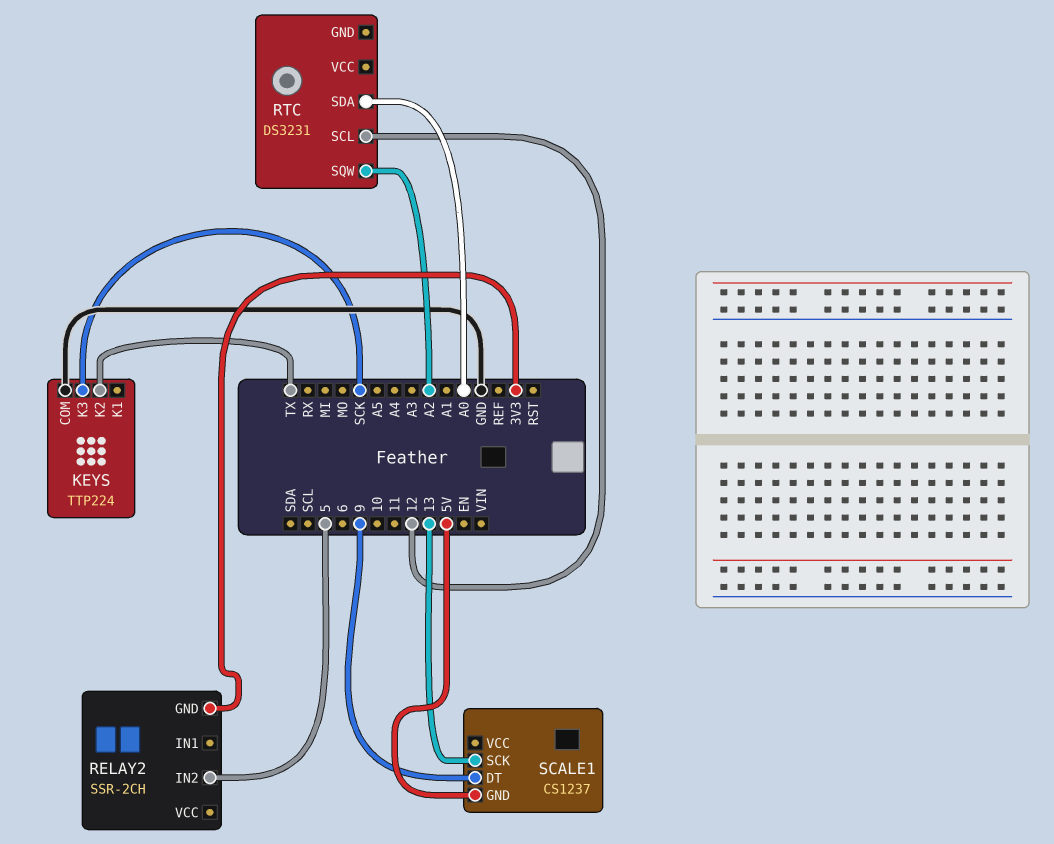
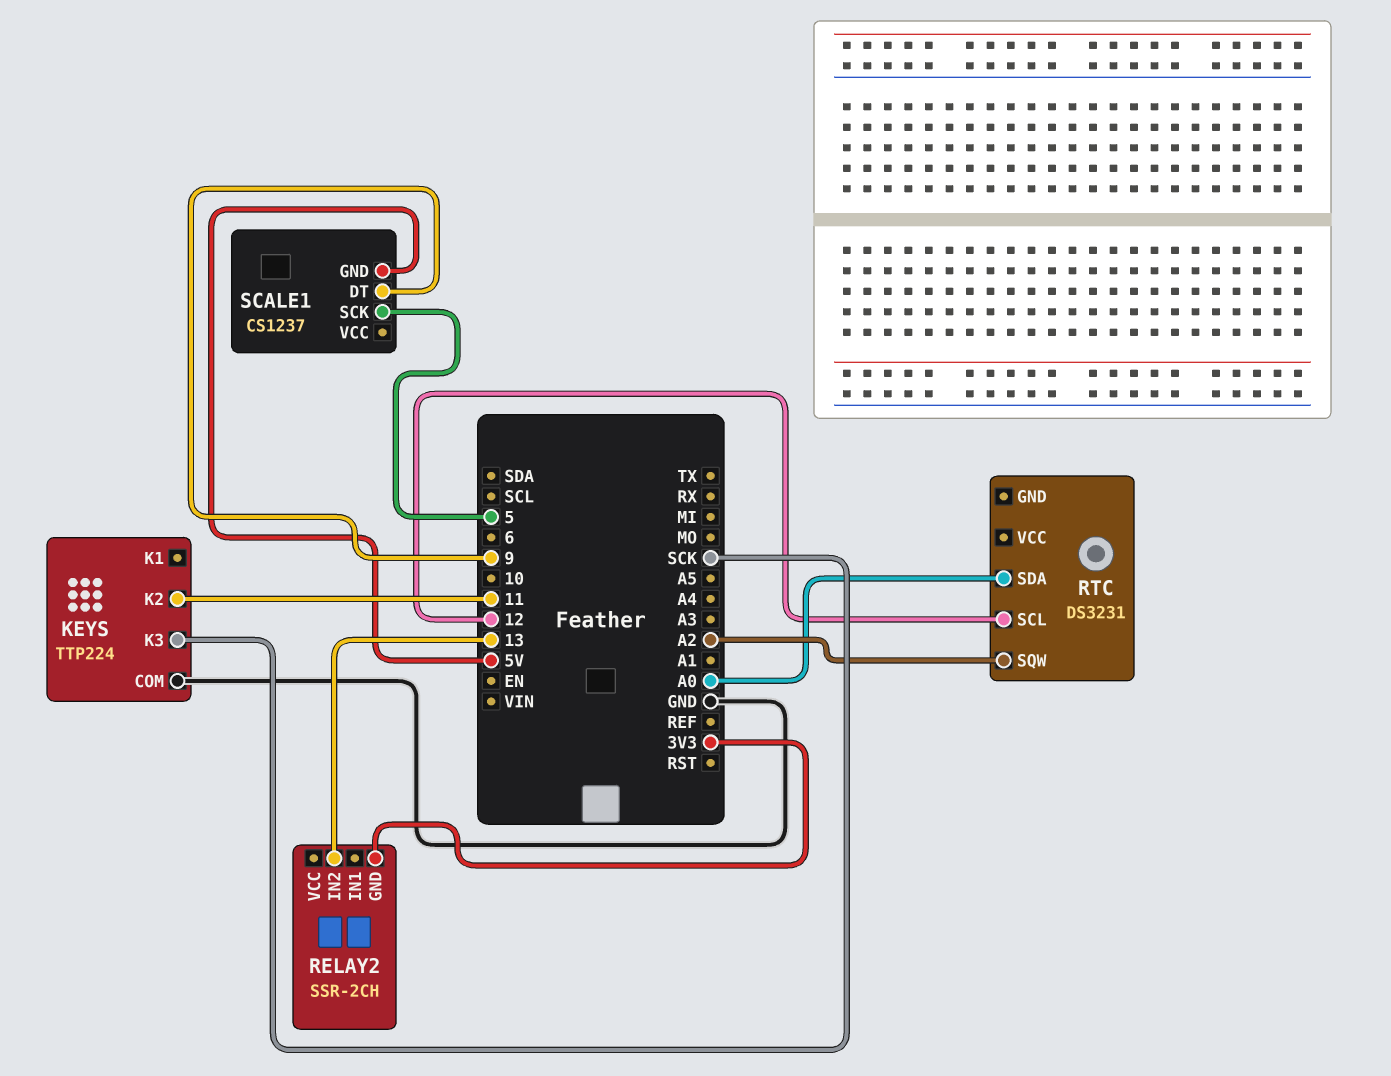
KEYS pin K2: TX -> 11
RELAY2 pin IN2: 5 -> 13
SCALE1 pin SCK: 13 -> 5

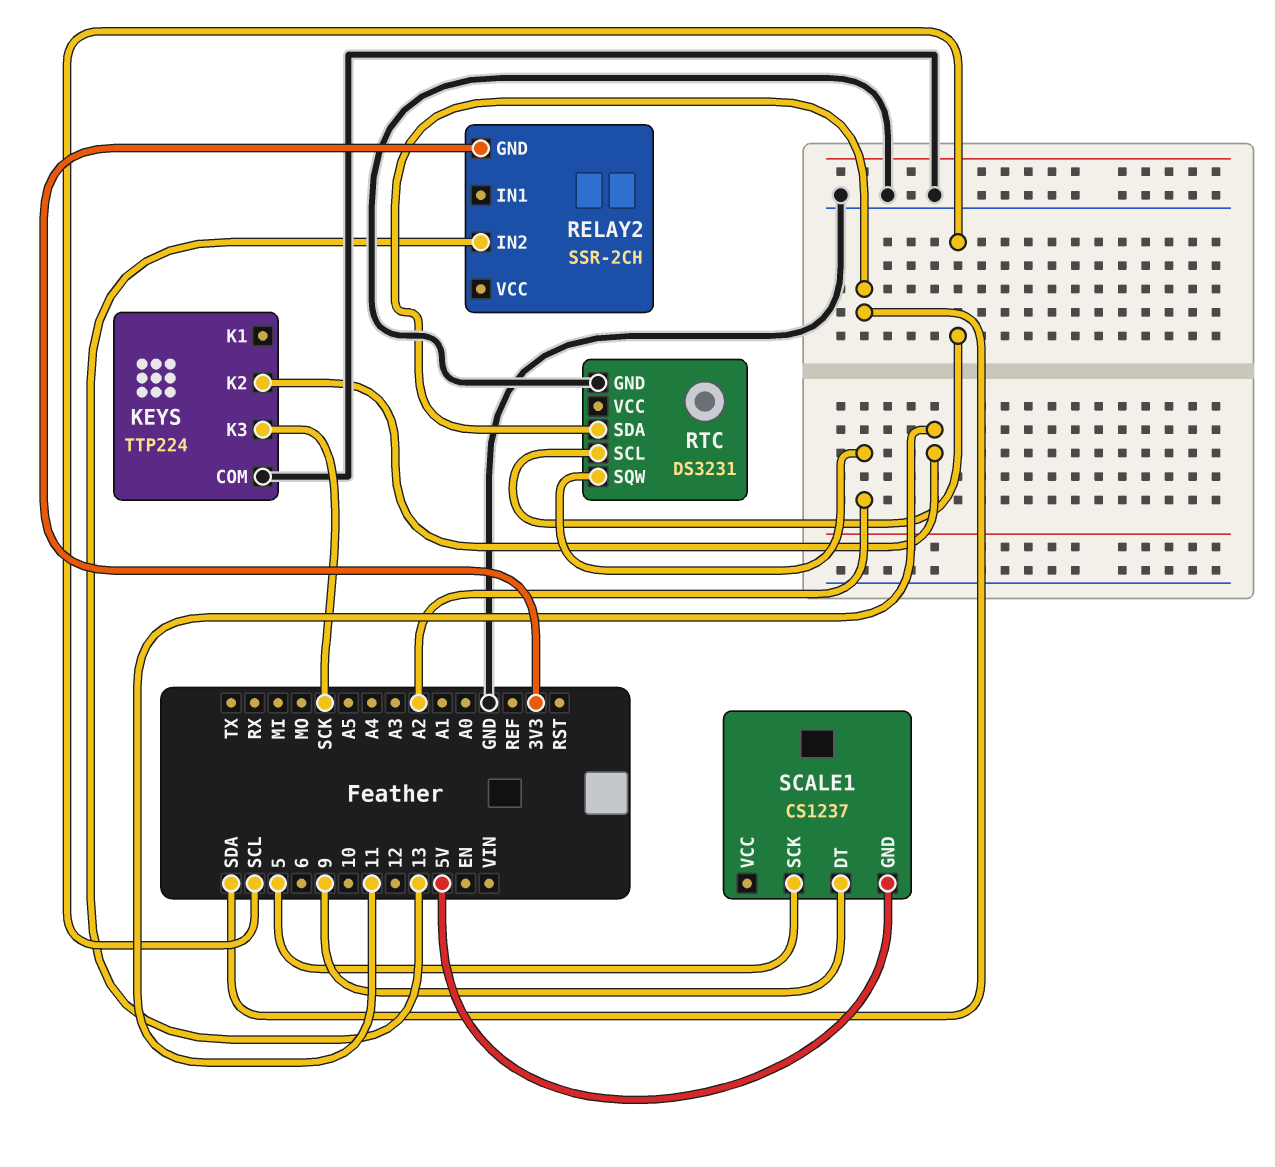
RTC pin GND: none -> GND
RTC pin SCL: 12 -> SCL
RTC pin SDA: A0 -> SDA

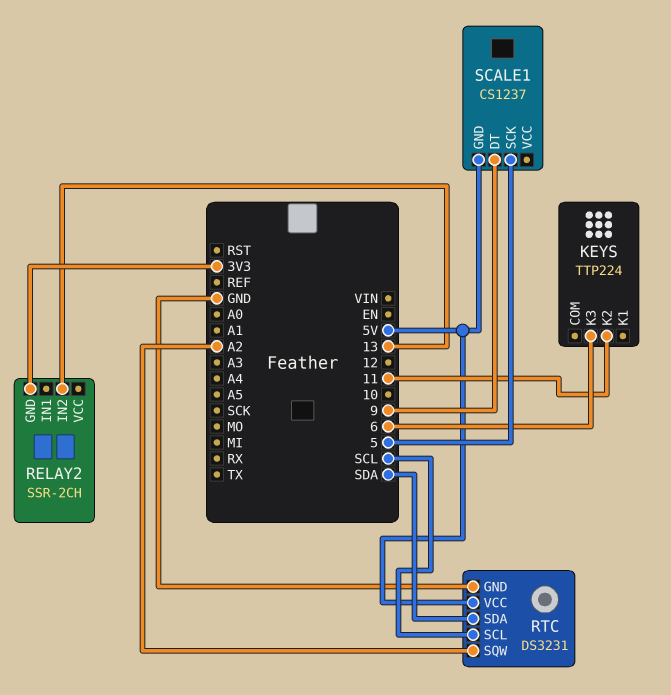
KEYS pin COM: GND -> none
KEYS pin K3: SCK -> 6
RTC pin VCC: none -> 5V

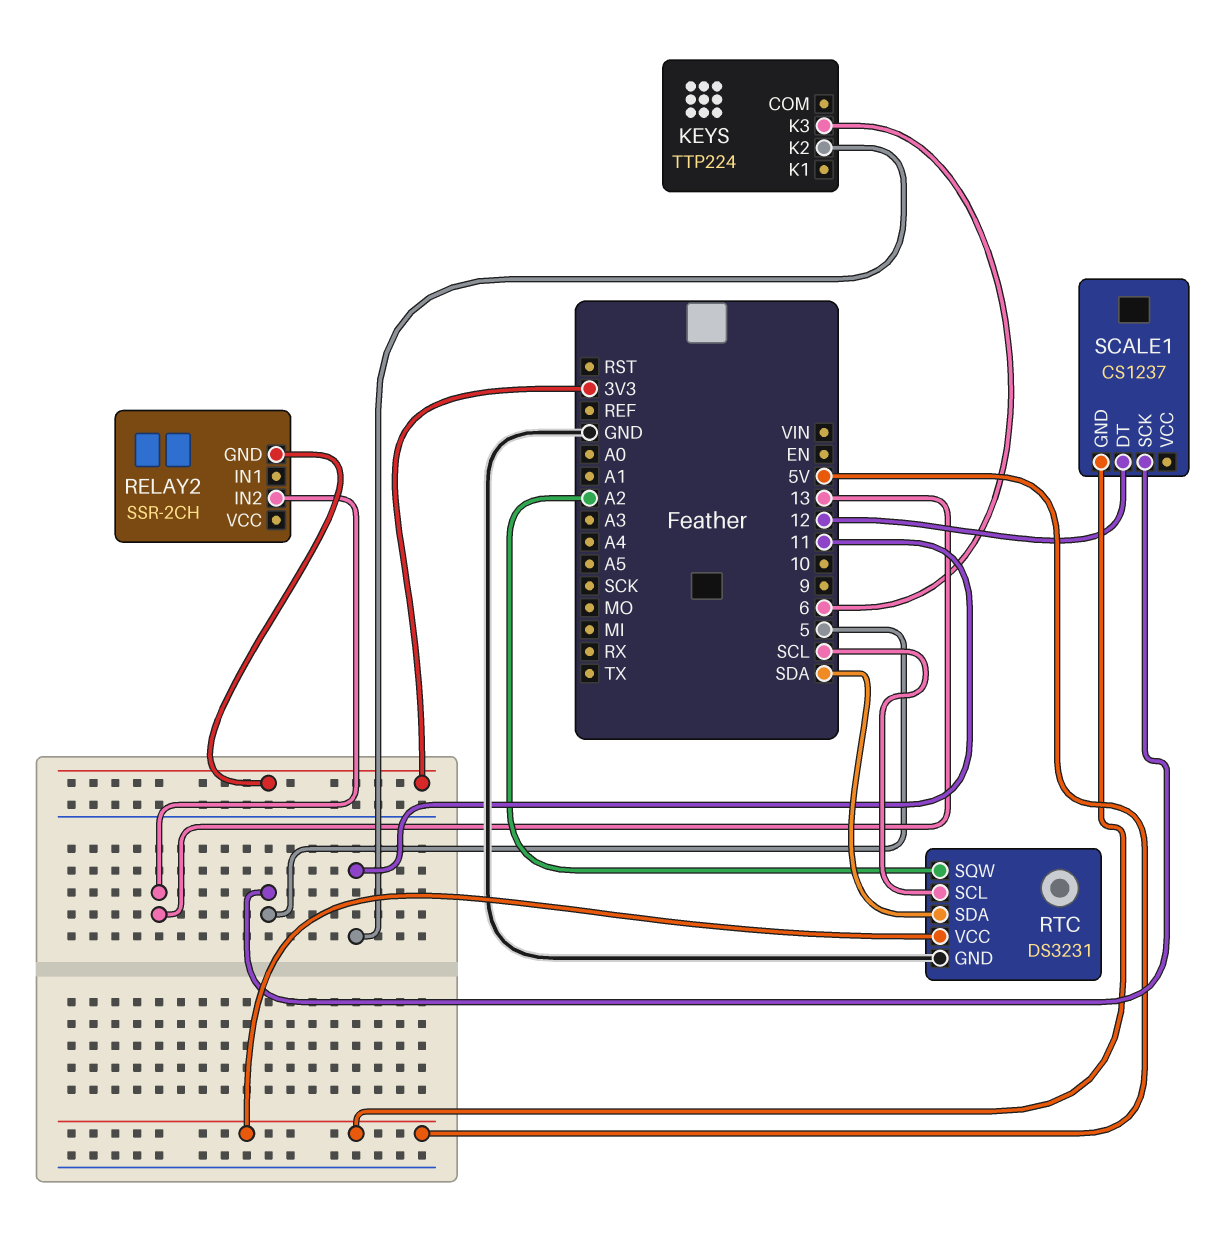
SCALE1 pin DT: 9 -> 12

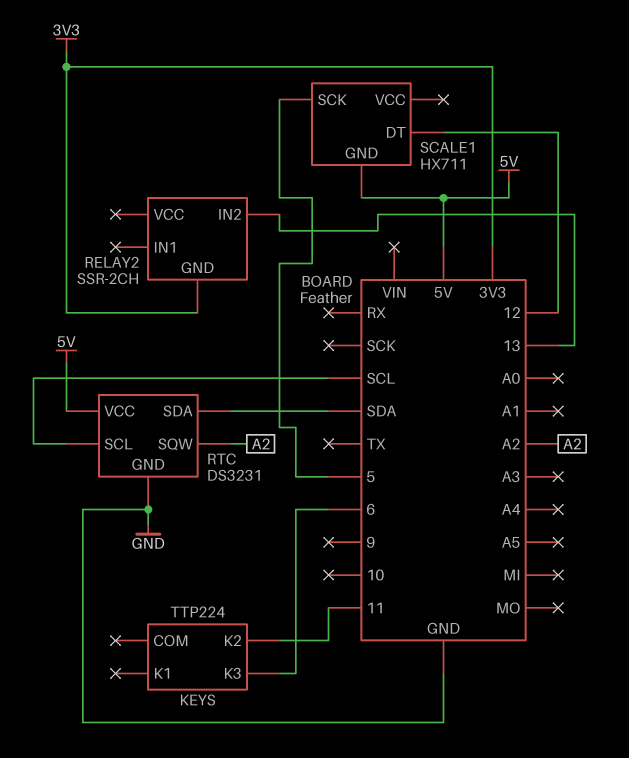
SCALE1: CS1237 -> HX711

